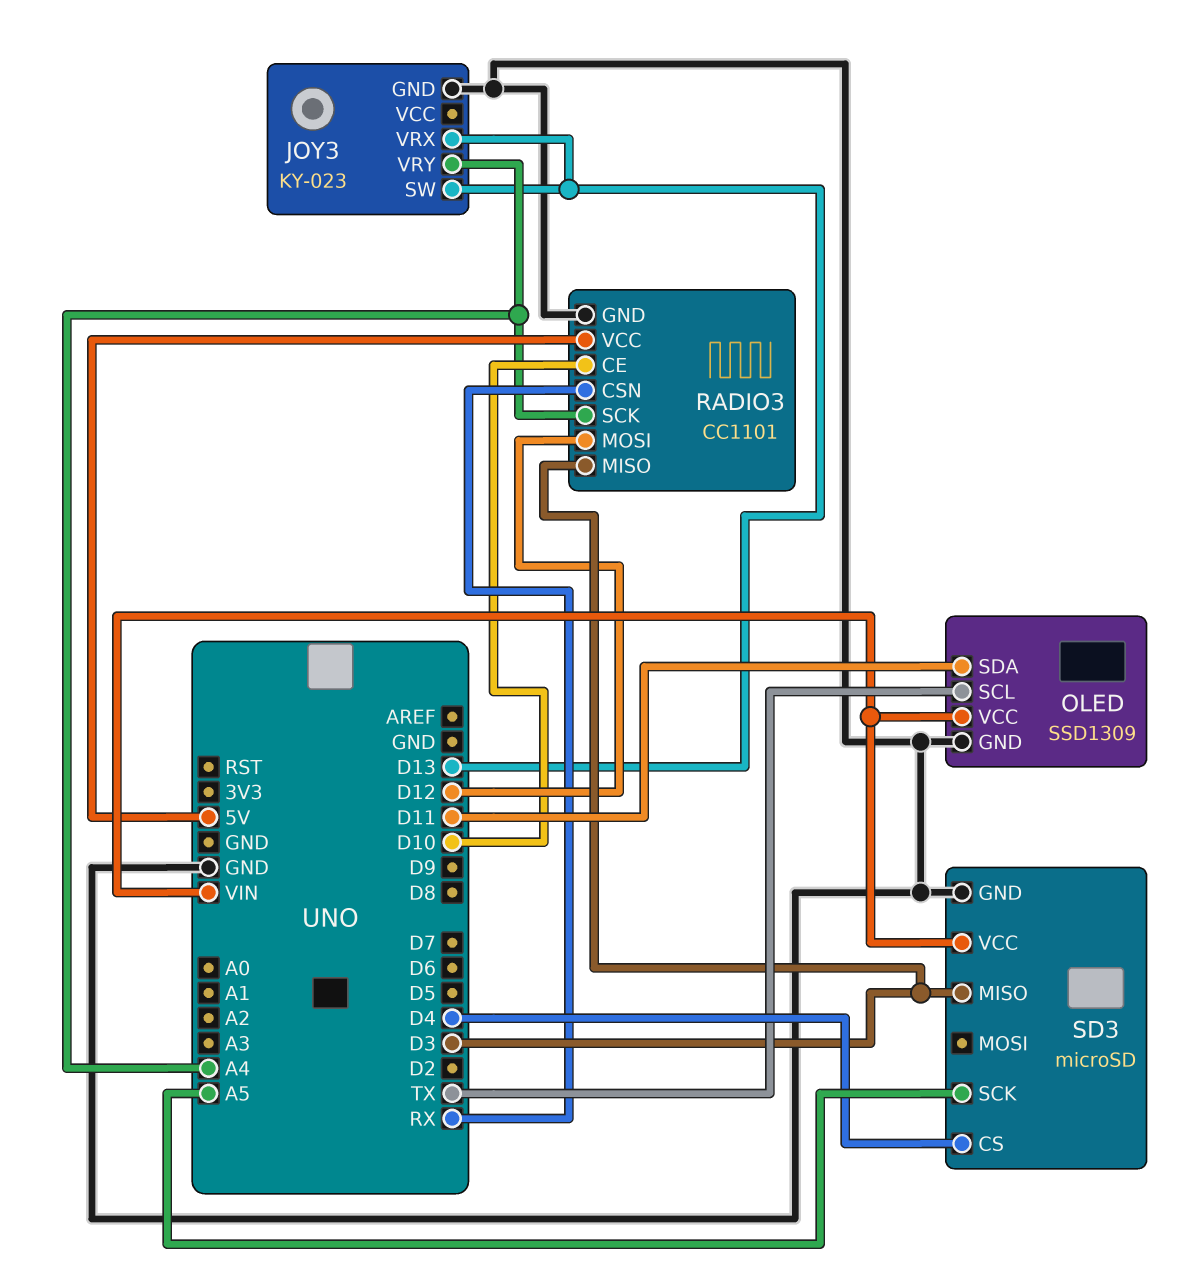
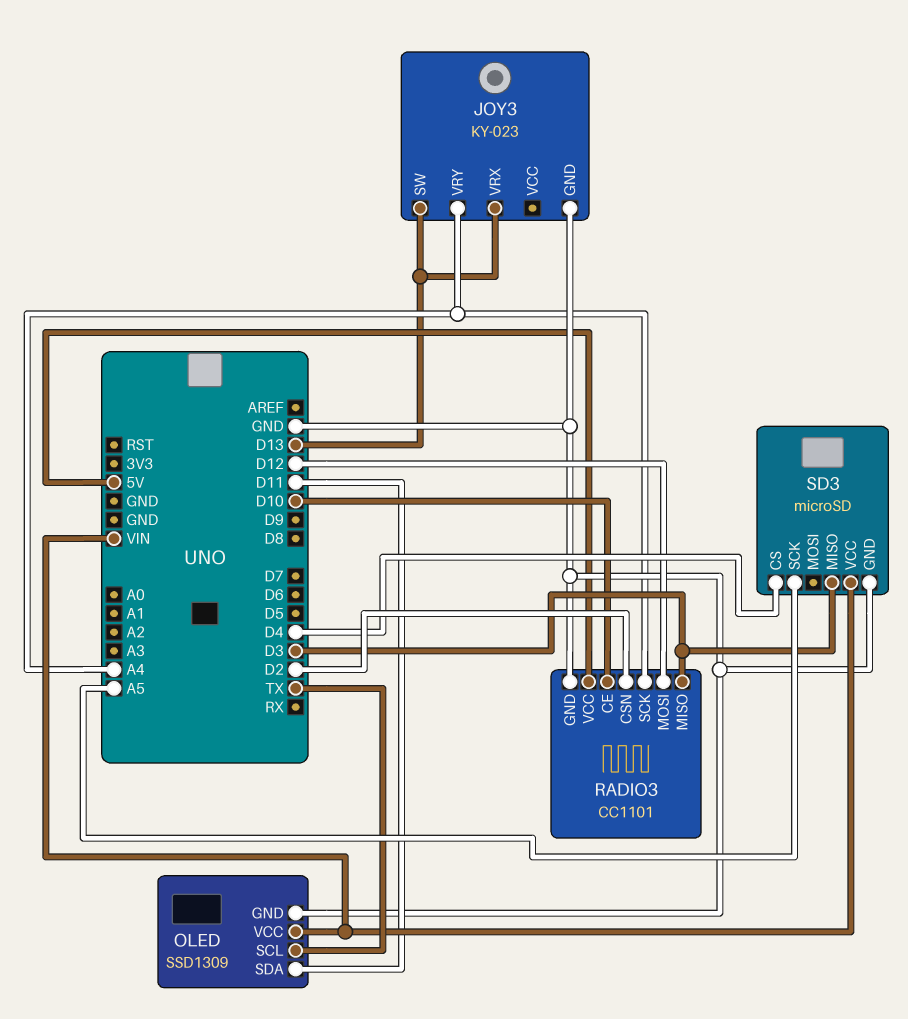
RADIO3 pin CSN: RX -> D2

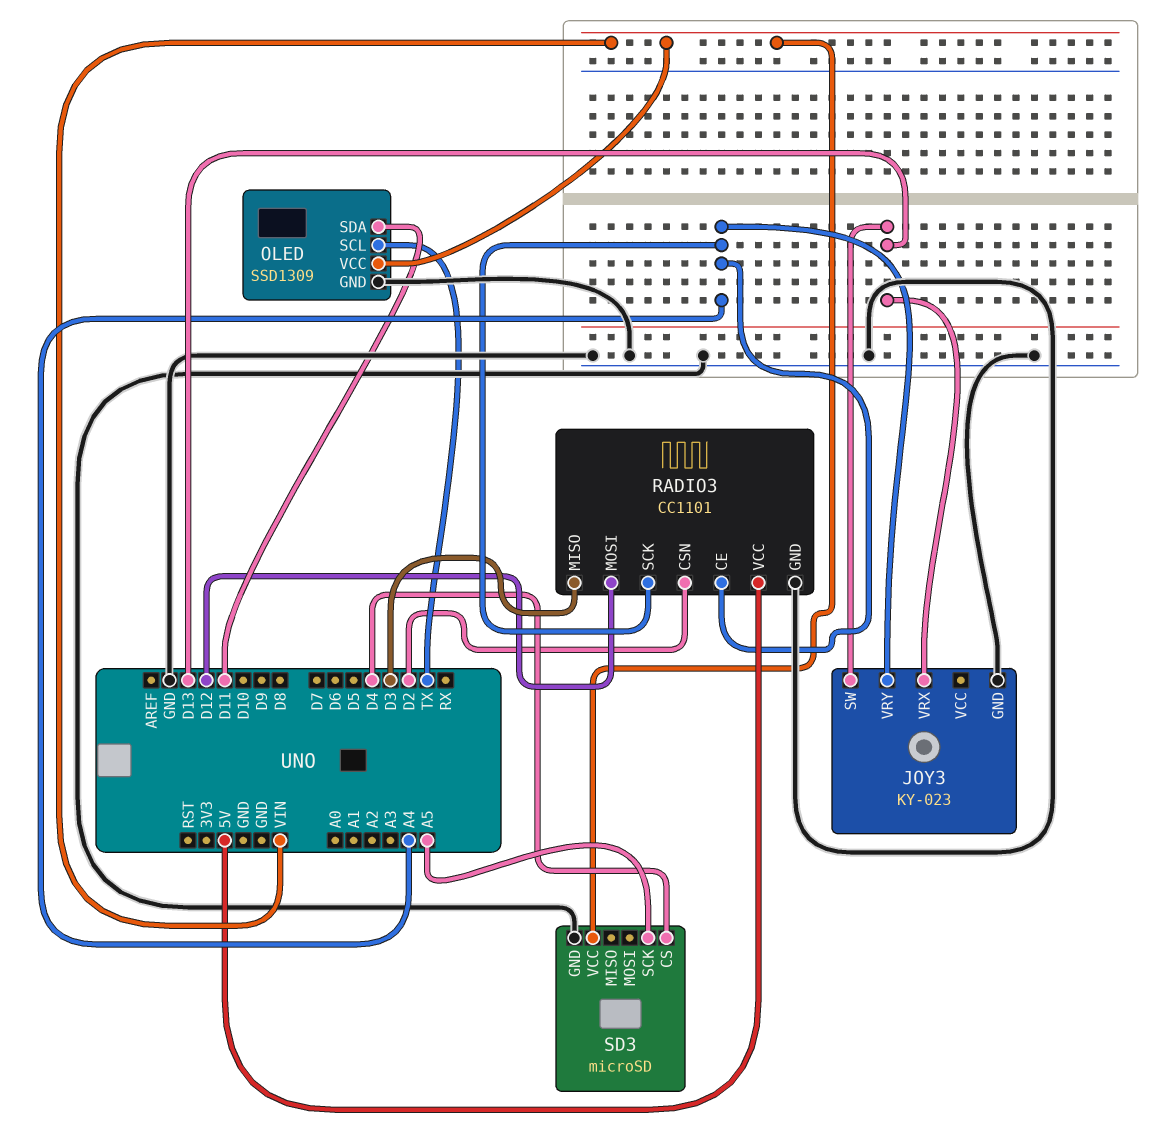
RADIO3 pin CE: D10 -> A4
SD3 pin MISO: D3 -> none

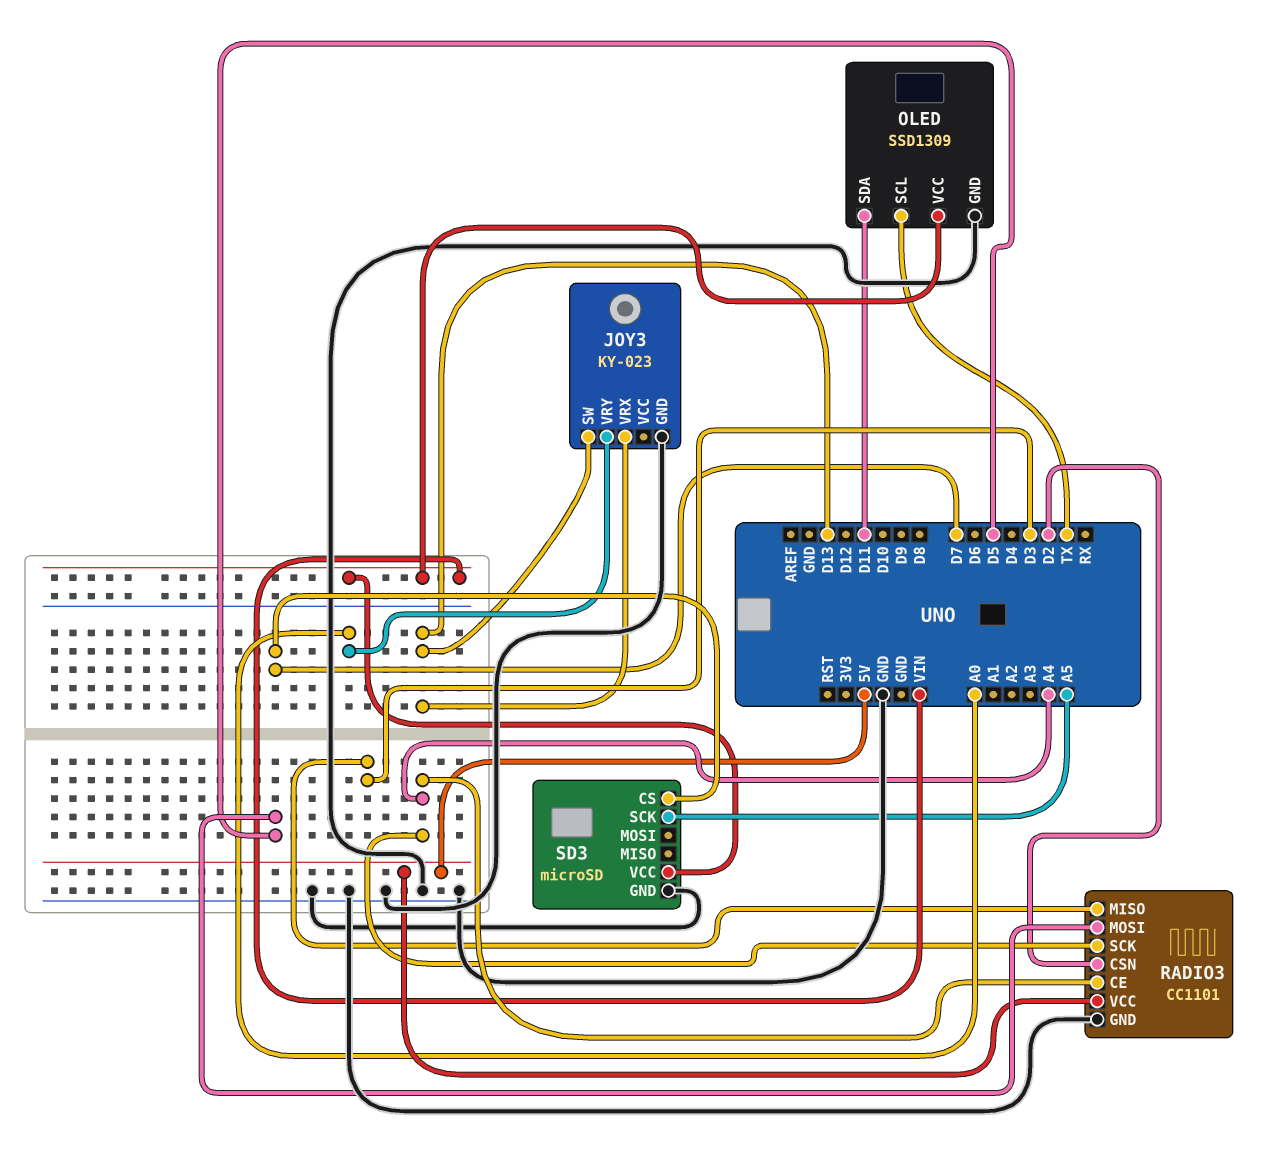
JOY3 pin VRY: A4 -> A0
RADIO3 pin MOSI: D12 -> D5
SD3 pin CS: D4 -> D7

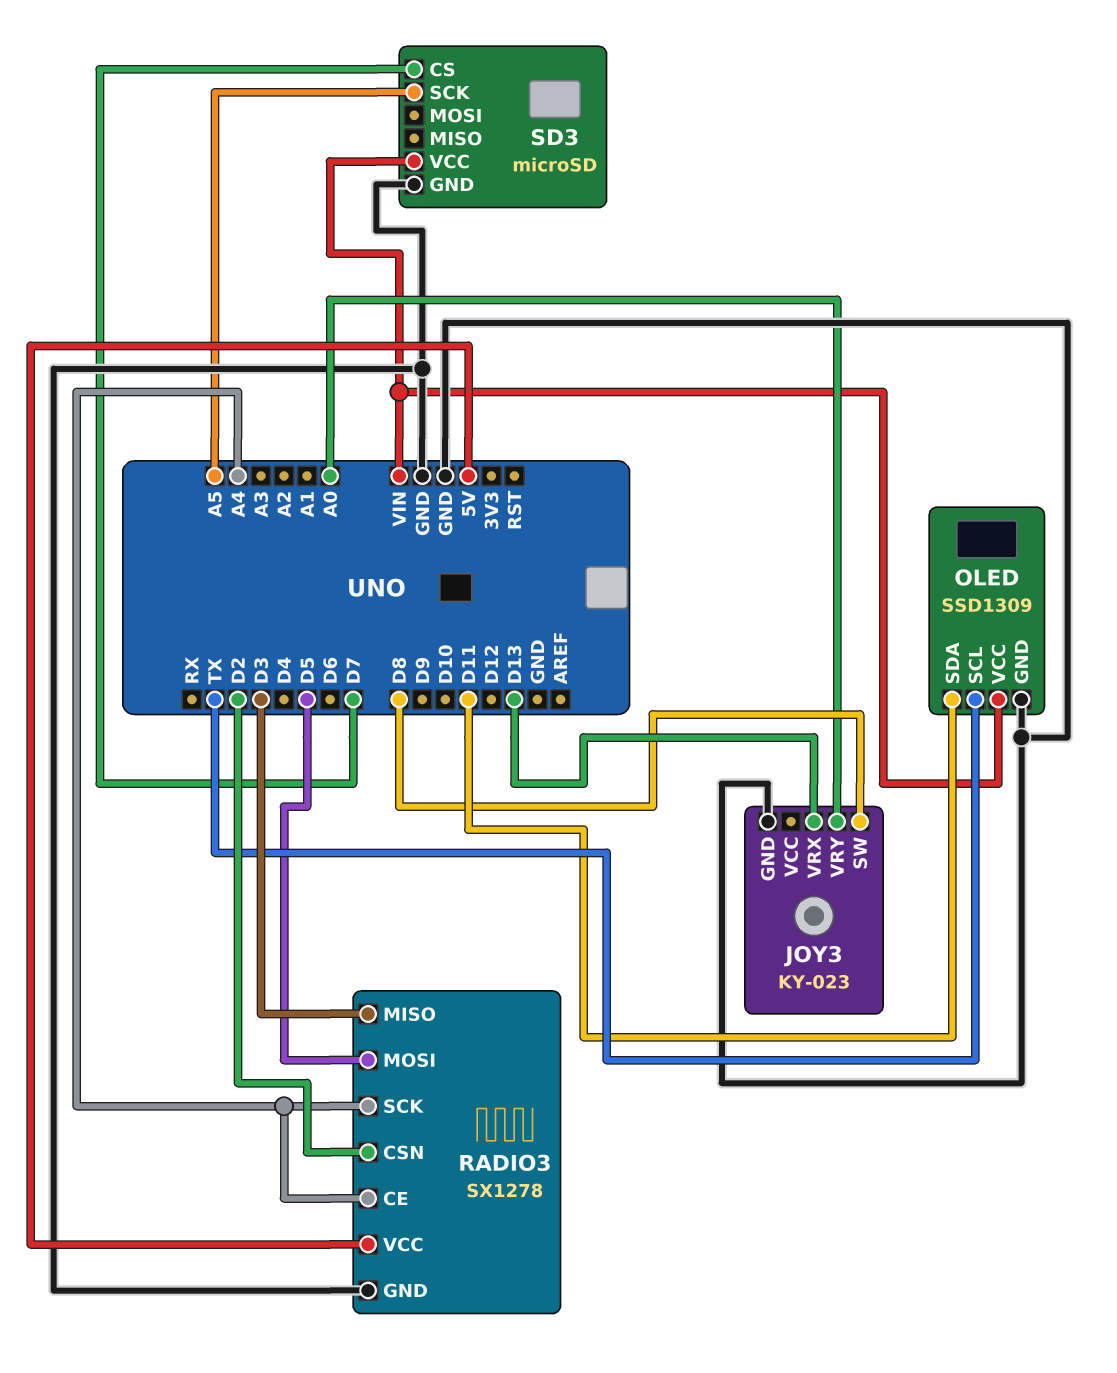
JOY3 pin SW: D13 -> D8
RADIO3: CC1101 -> SX1278

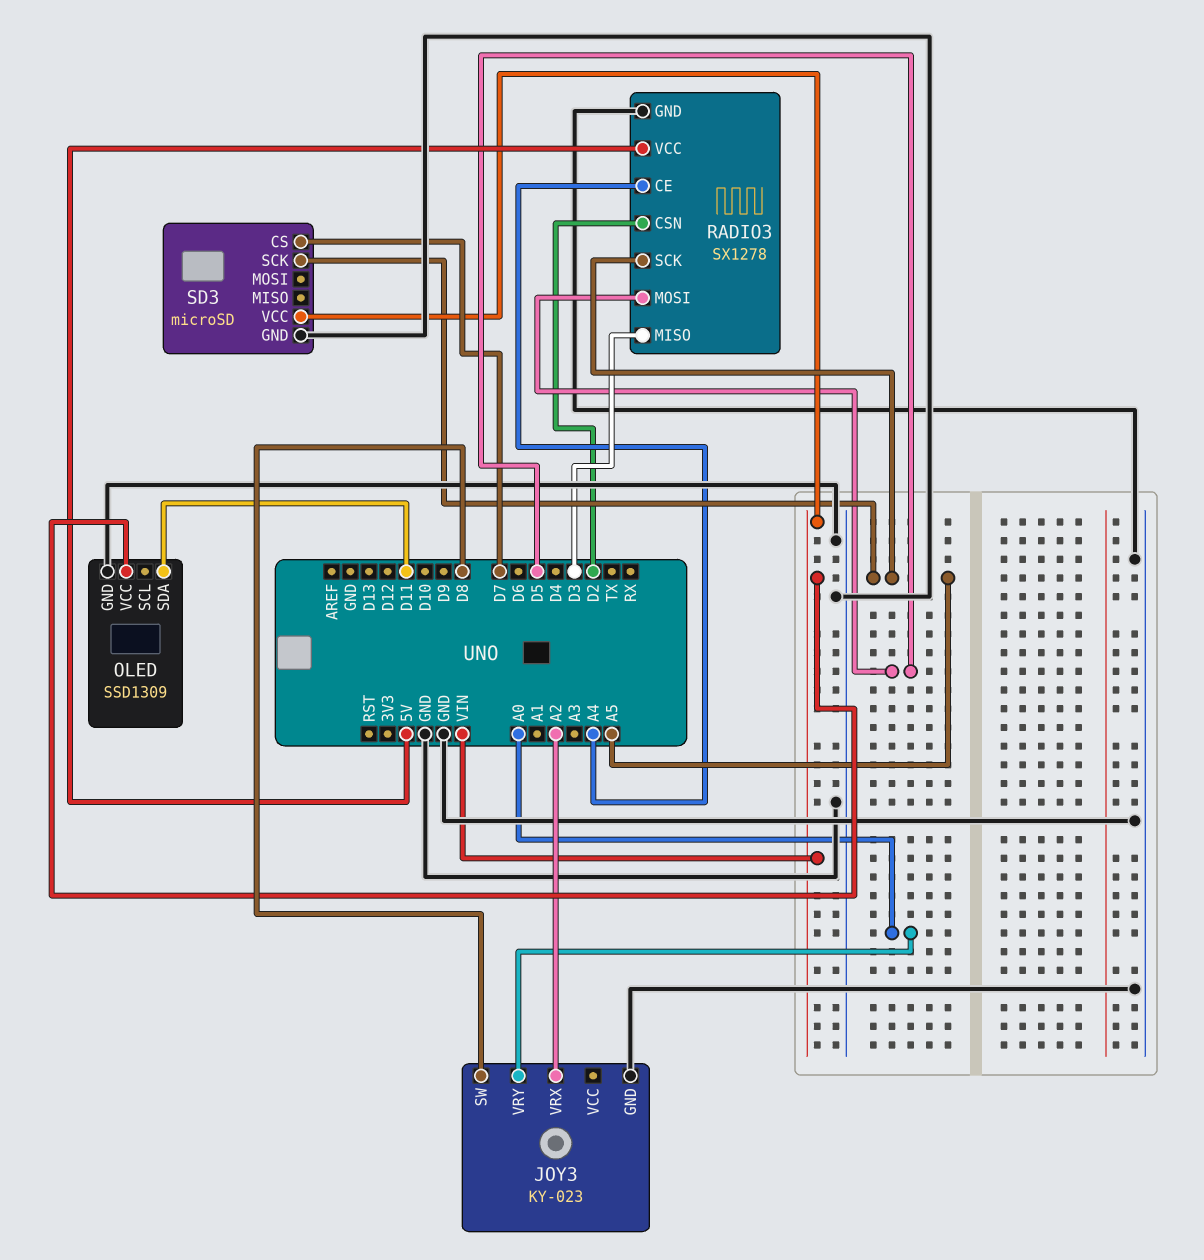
JOY3 pin VRX: D13 -> A2
OLED pin SCL: TX -> none
RADIO3 pin SCK: A4 -> A5

